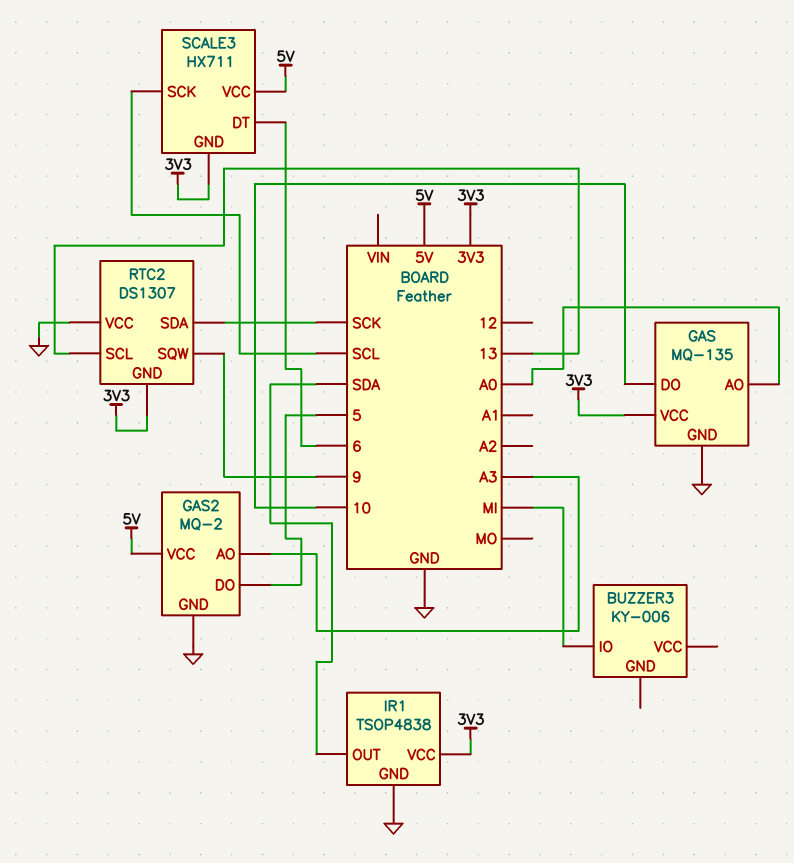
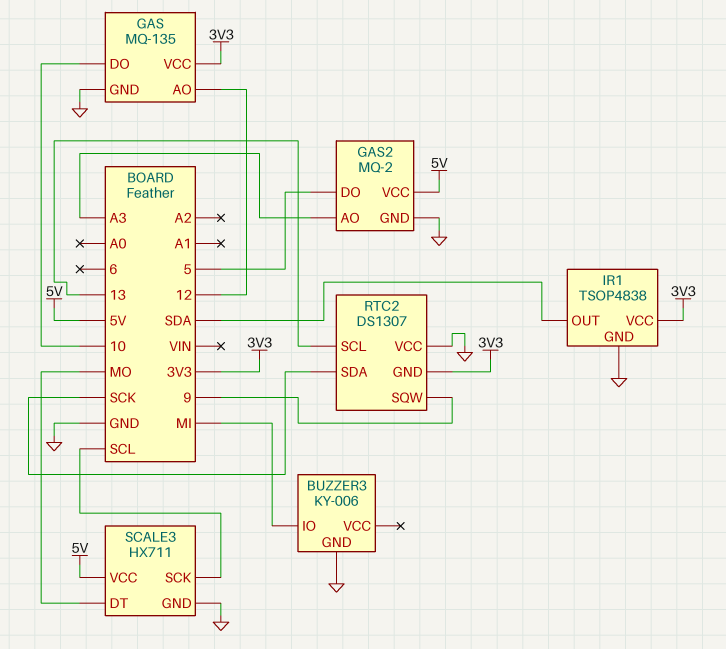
BUZZER3 pin GND: none -> GND
GAS pin AO: A0 -> 12
SCALE3 pin DT: 6 -> MO
SCALE3 pin GND: 3V3 -> GND

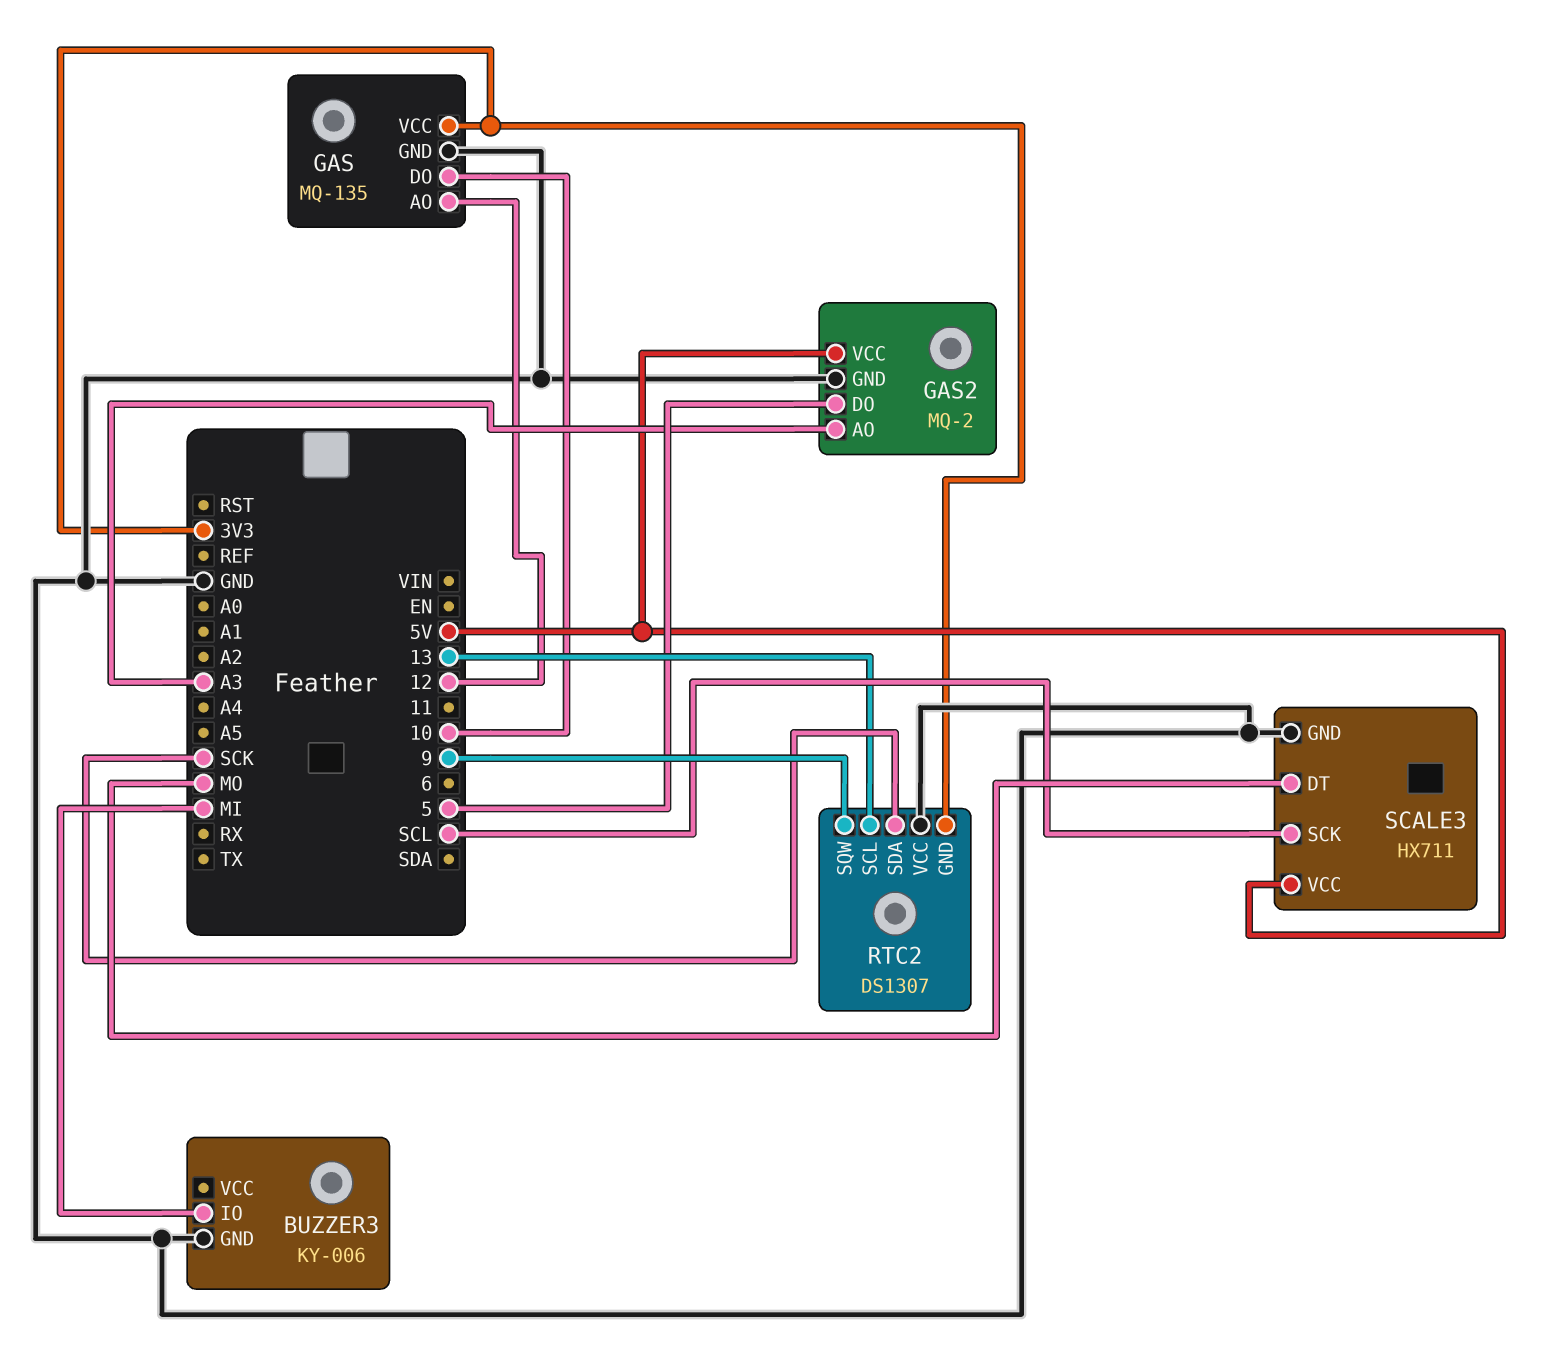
IR1: TSOP4838 -> none
IR1 pin GND: GND -> none
IR1 pin OUT: SDA -> none
IR1 pin VCC: 3V3 -> none

